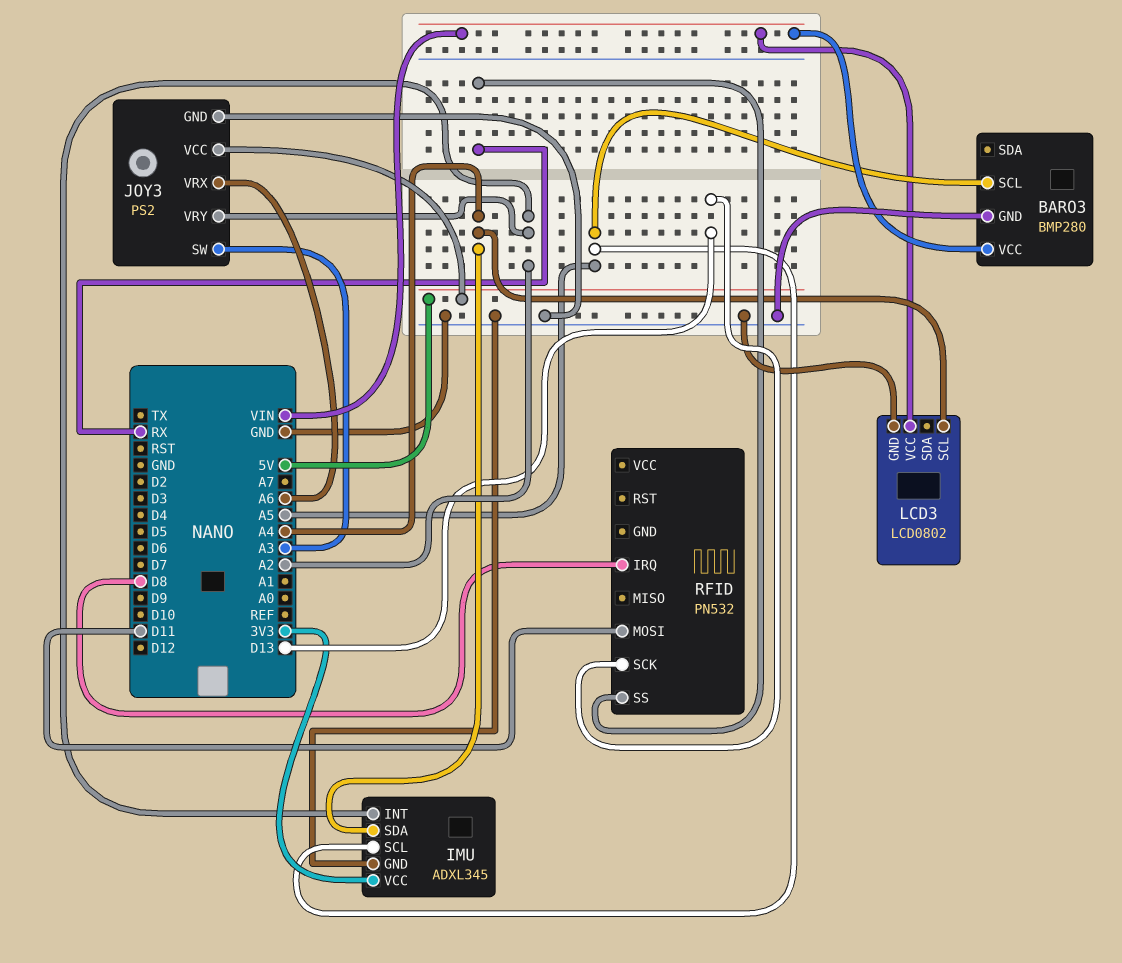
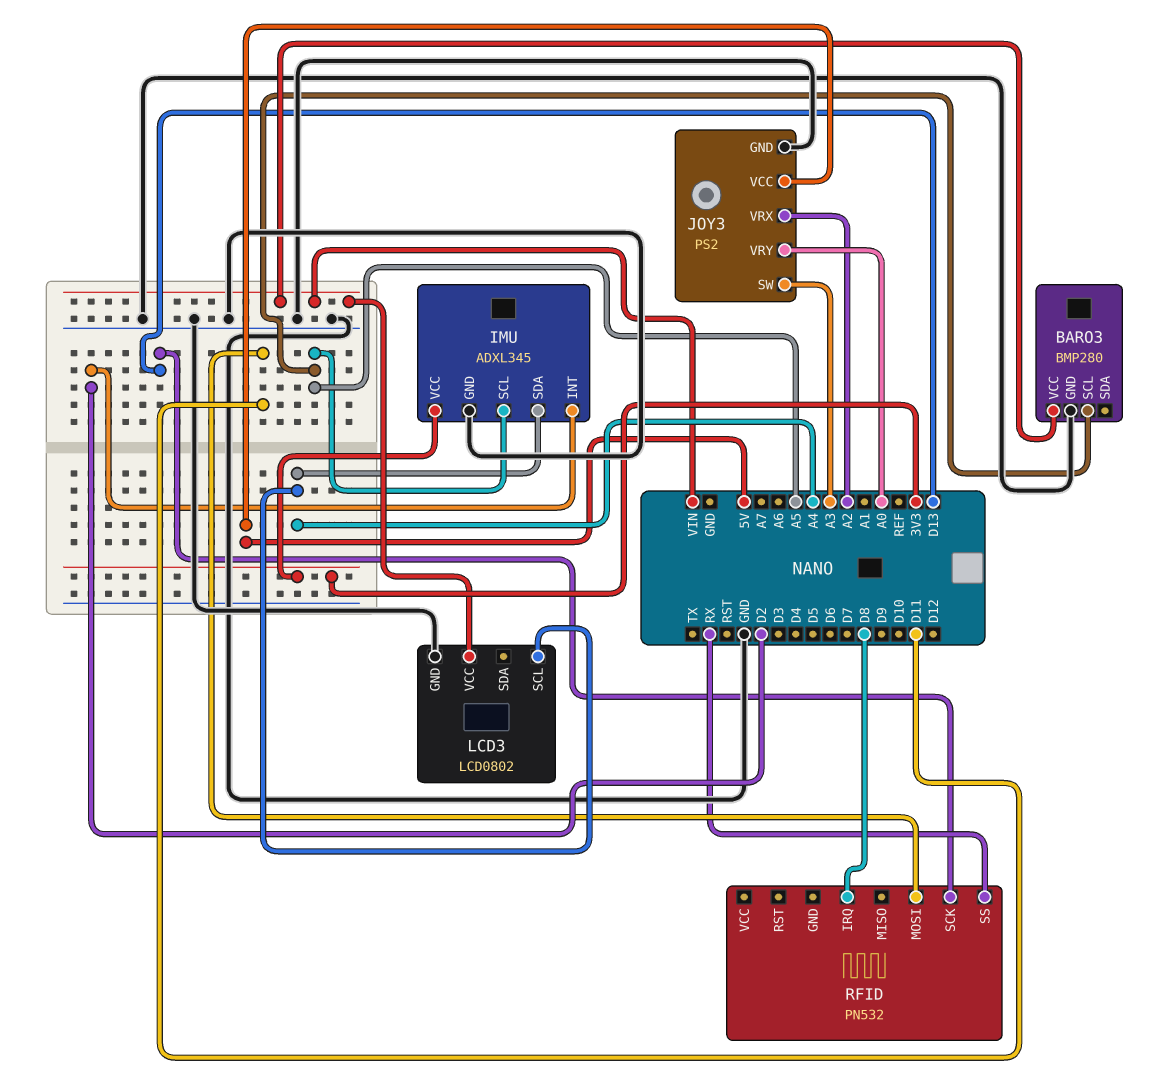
IMU pin INT: A2 -> D2
JOY3 pin VRX: A6 -> A2
JOY3 pin VRY: A2 -> A0

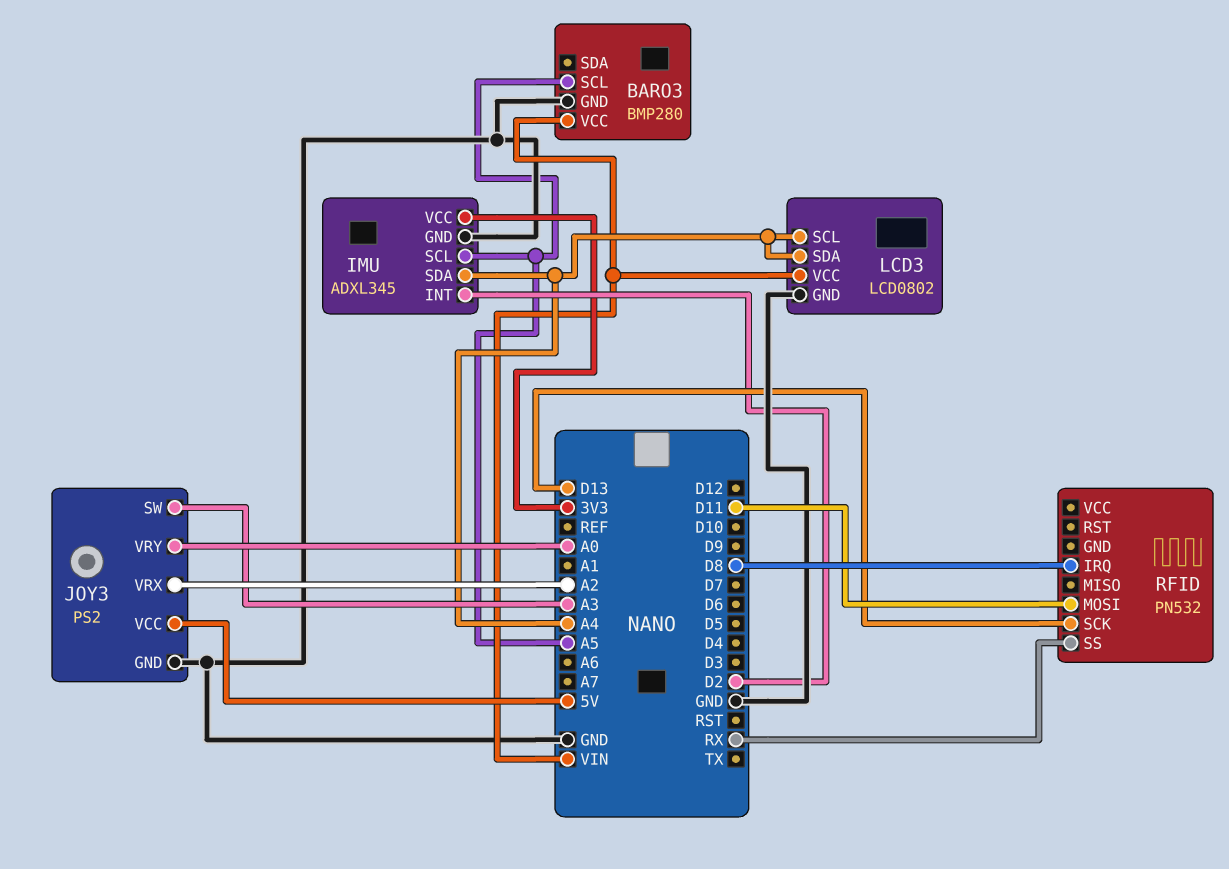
LCD3 pin SDA: none -> A4

